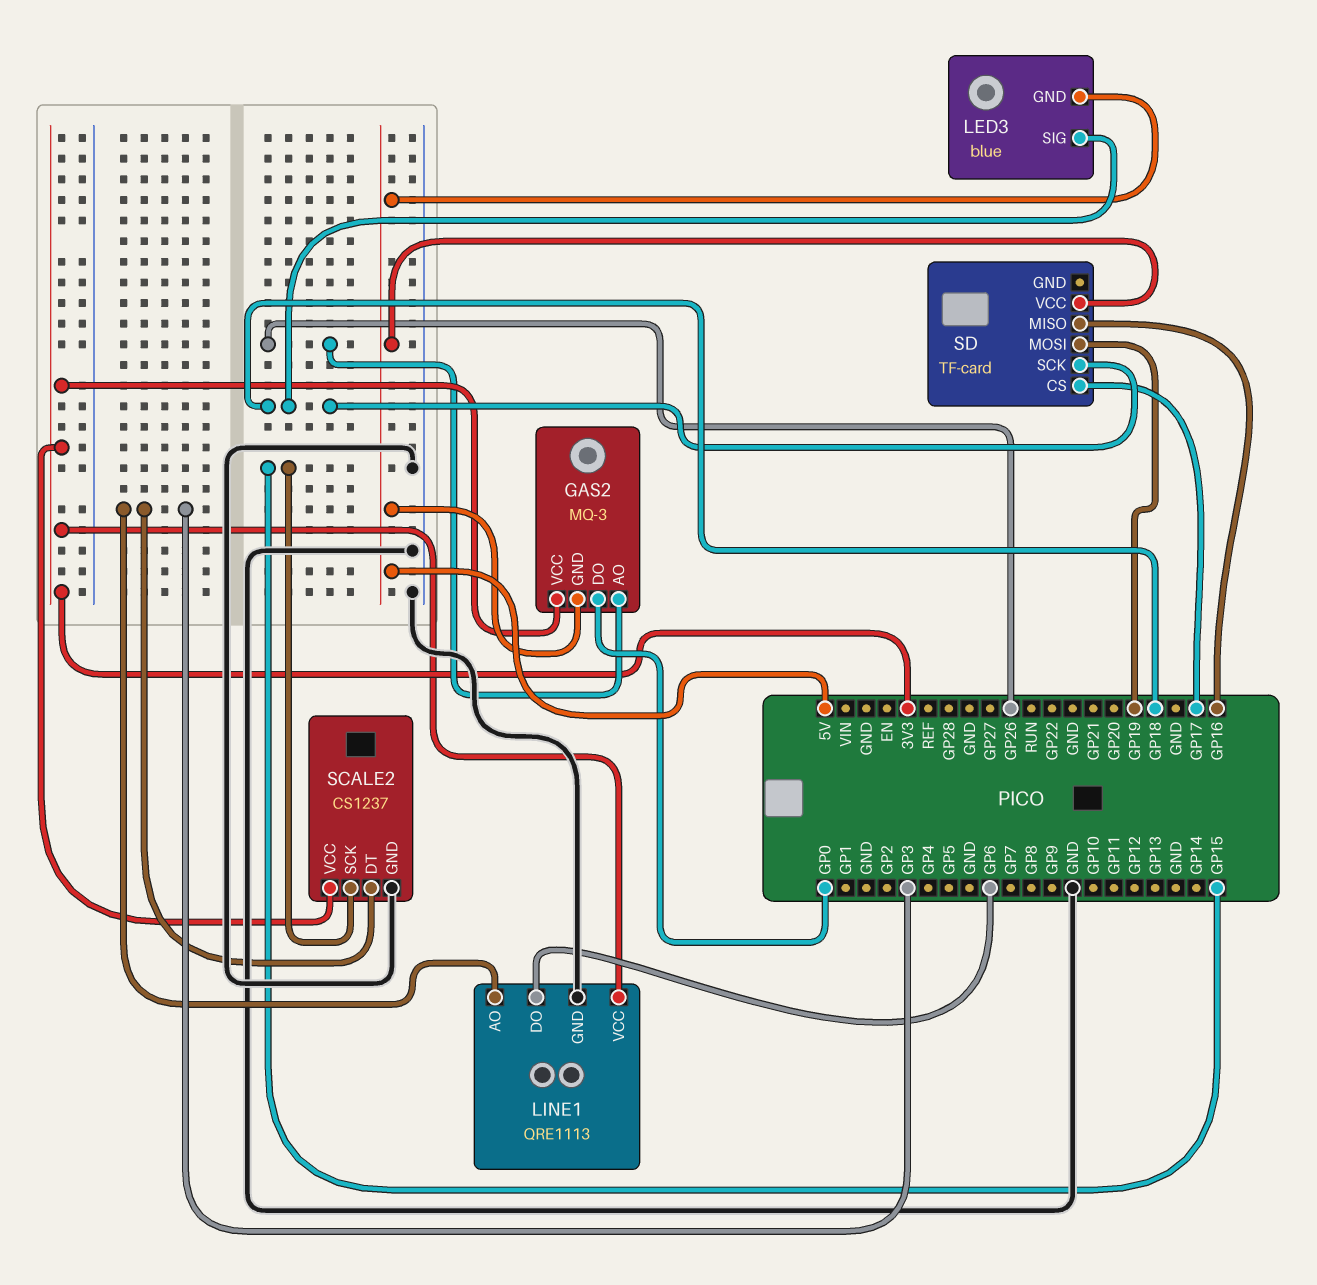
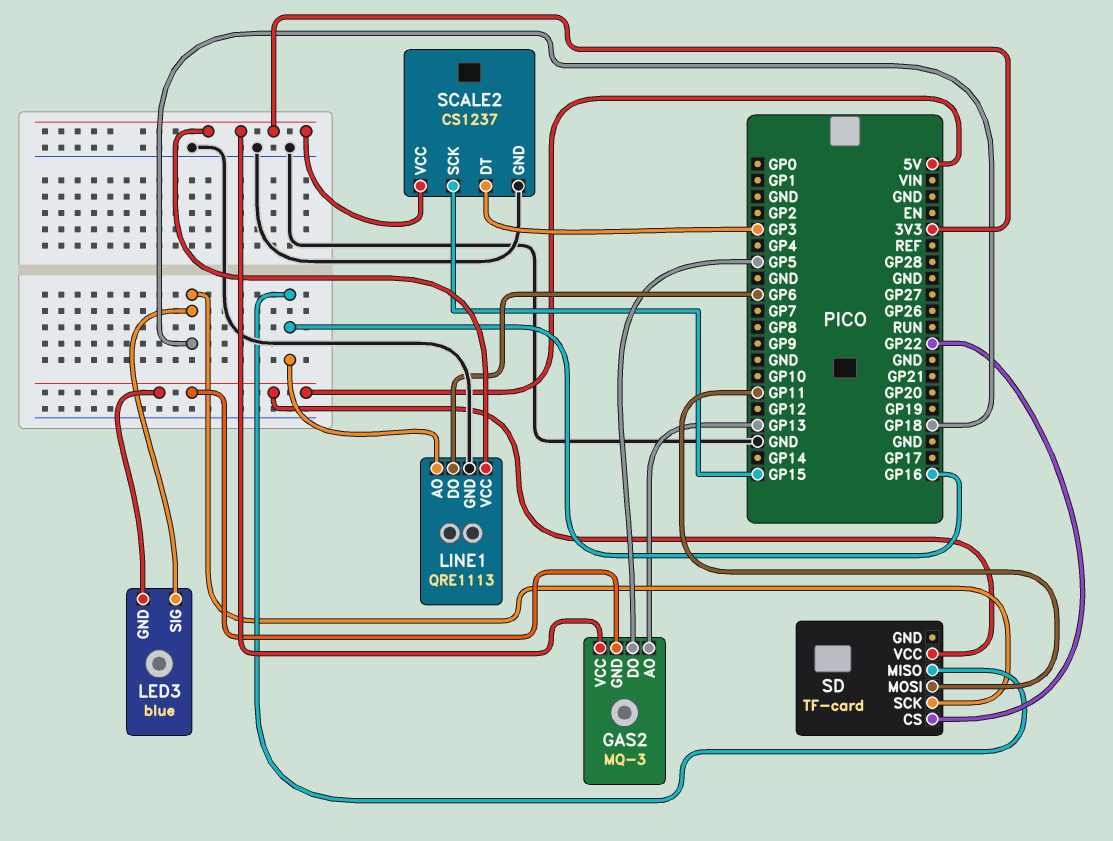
GAS2 pin AO: GP26 -> GP13
GAS2 pin DO: GP0 -> GP5
LINE1 pin AO: GP3 -> GP16
SD pin CS: GP17 -> GP22
SD pin MOSI: GP19 -> GP11

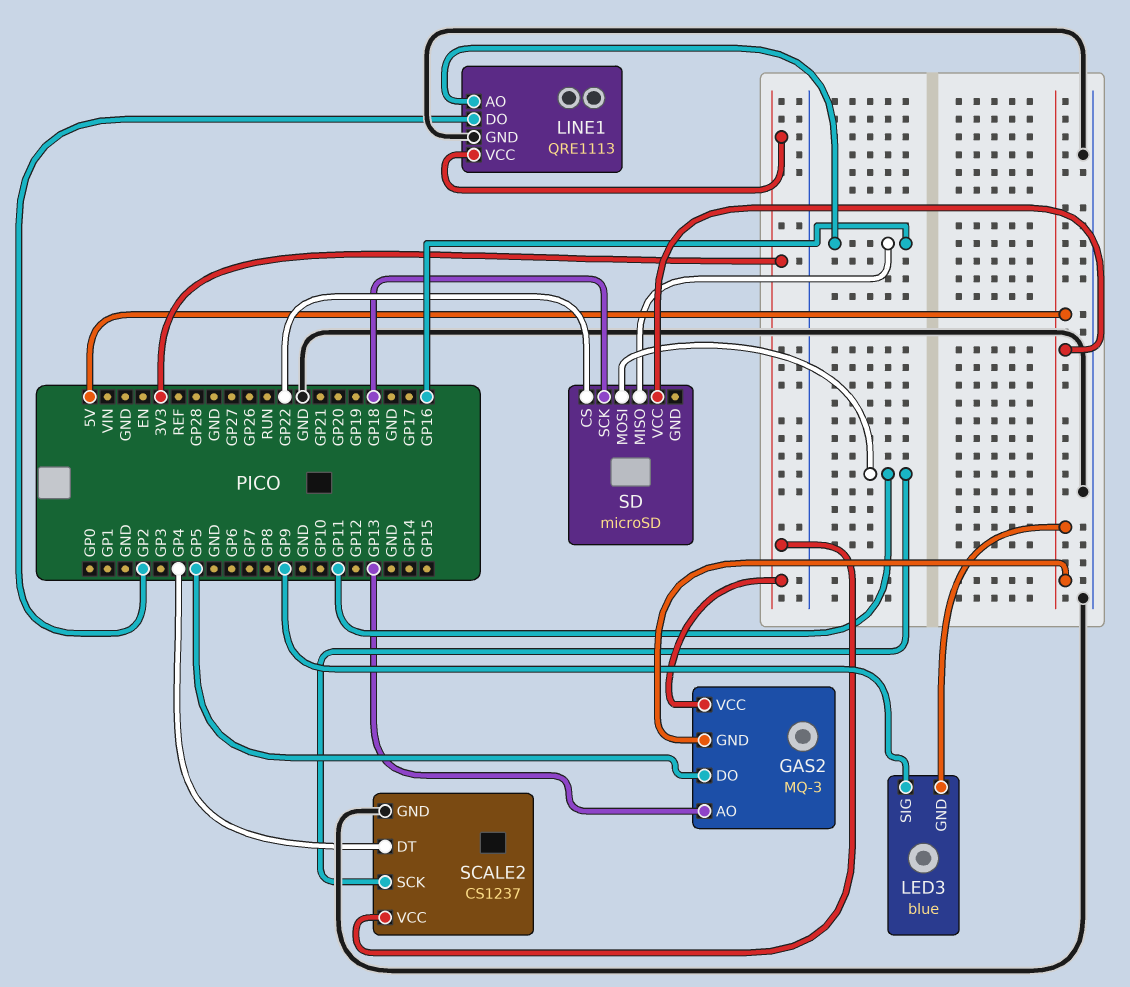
LED3 pin SIG: GP18 -> GP9
LINE1 pin DO: GP6 -> GP2
SCALE2 pin DT: GP3 -> GP4
SCALE2 pin SCK: GP15 -> GP11
SD: TF-card -> microSD

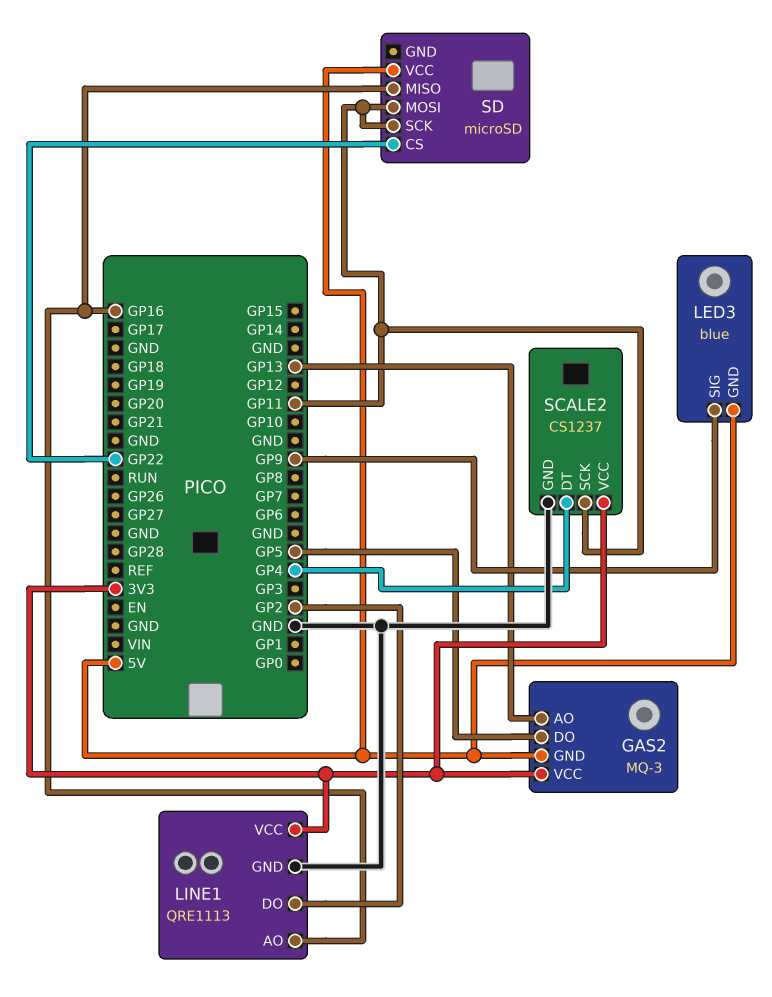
SD pin SCK: GP18 -> GP11

